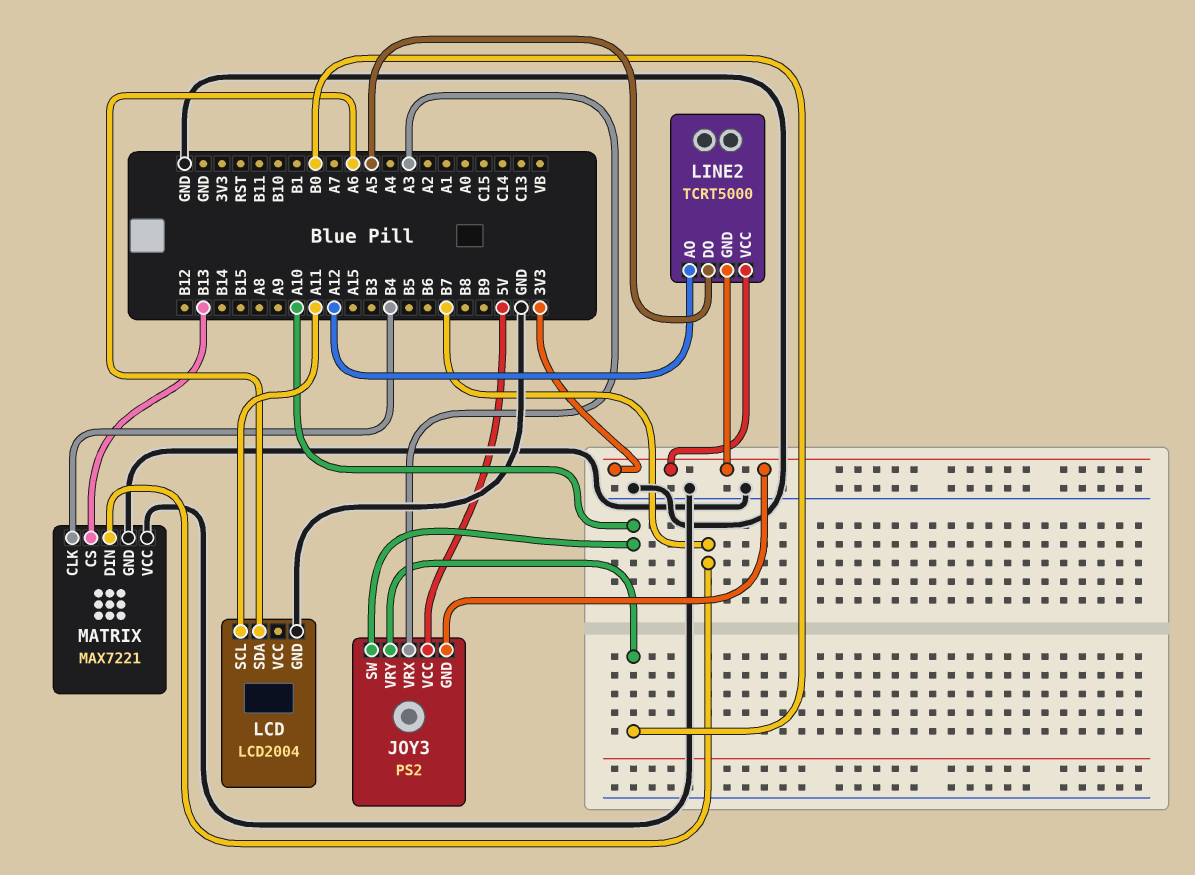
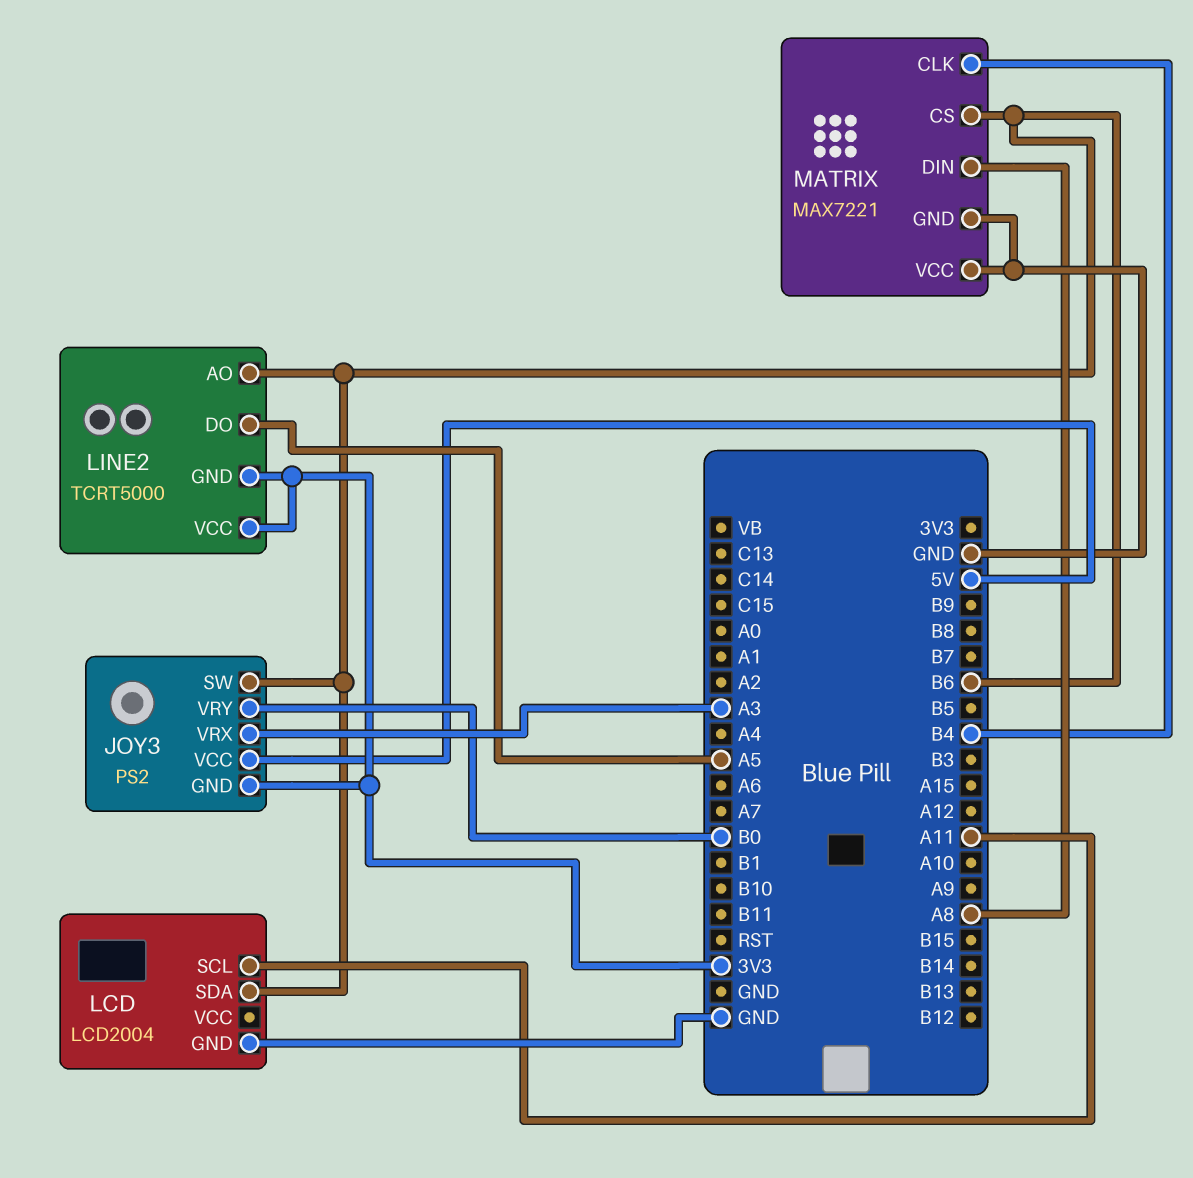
JOY3 pin SW: A10 -> B6
LCD pin SDA: A6 -> B6
LINE2 pin AO: A12 -> B6
MATRIX pin CS: B13 -> B6
MATRIX pin DIN: B7 -> A8

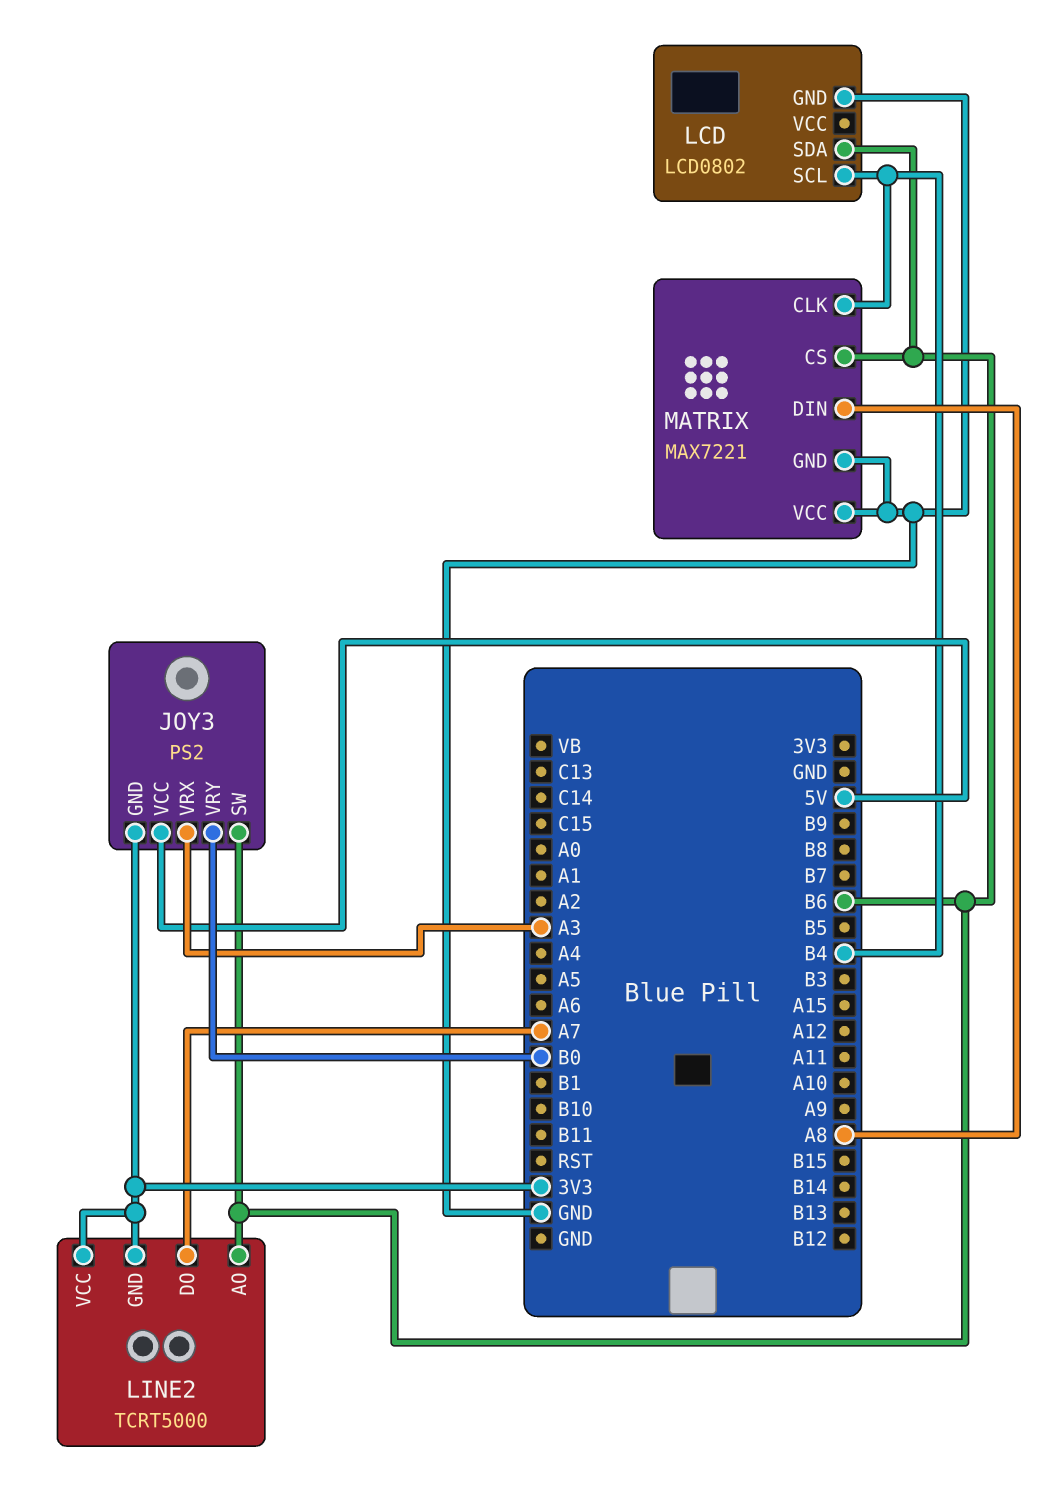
LCD: LCD2004 -> LCD0802
LCD pin SCL: A11 -> B4
LINE2 pin DO: A5 -> A7

